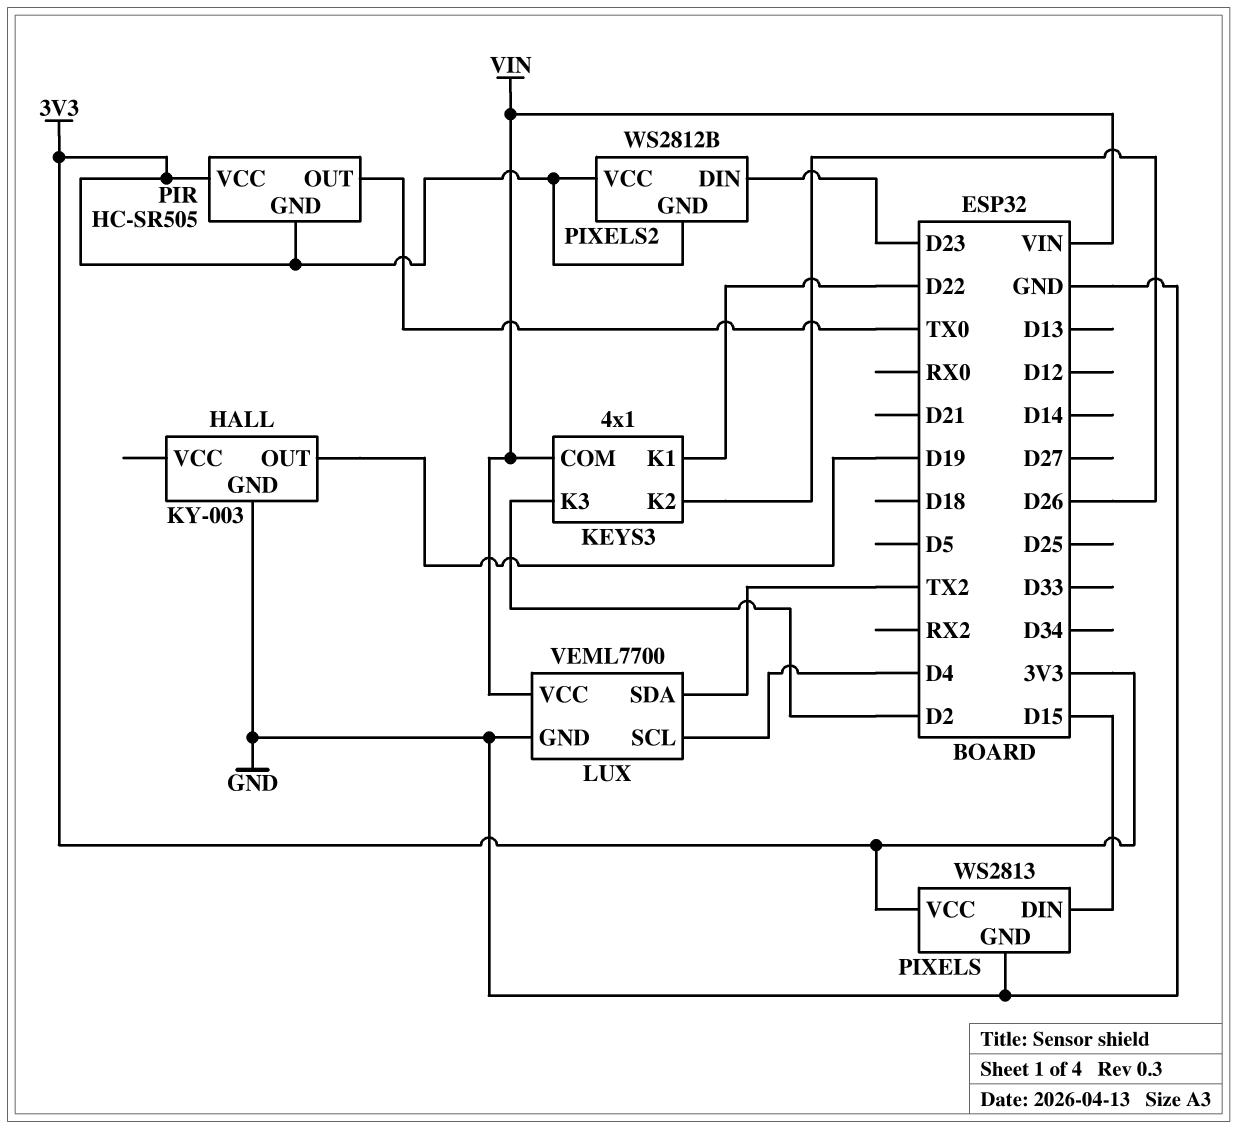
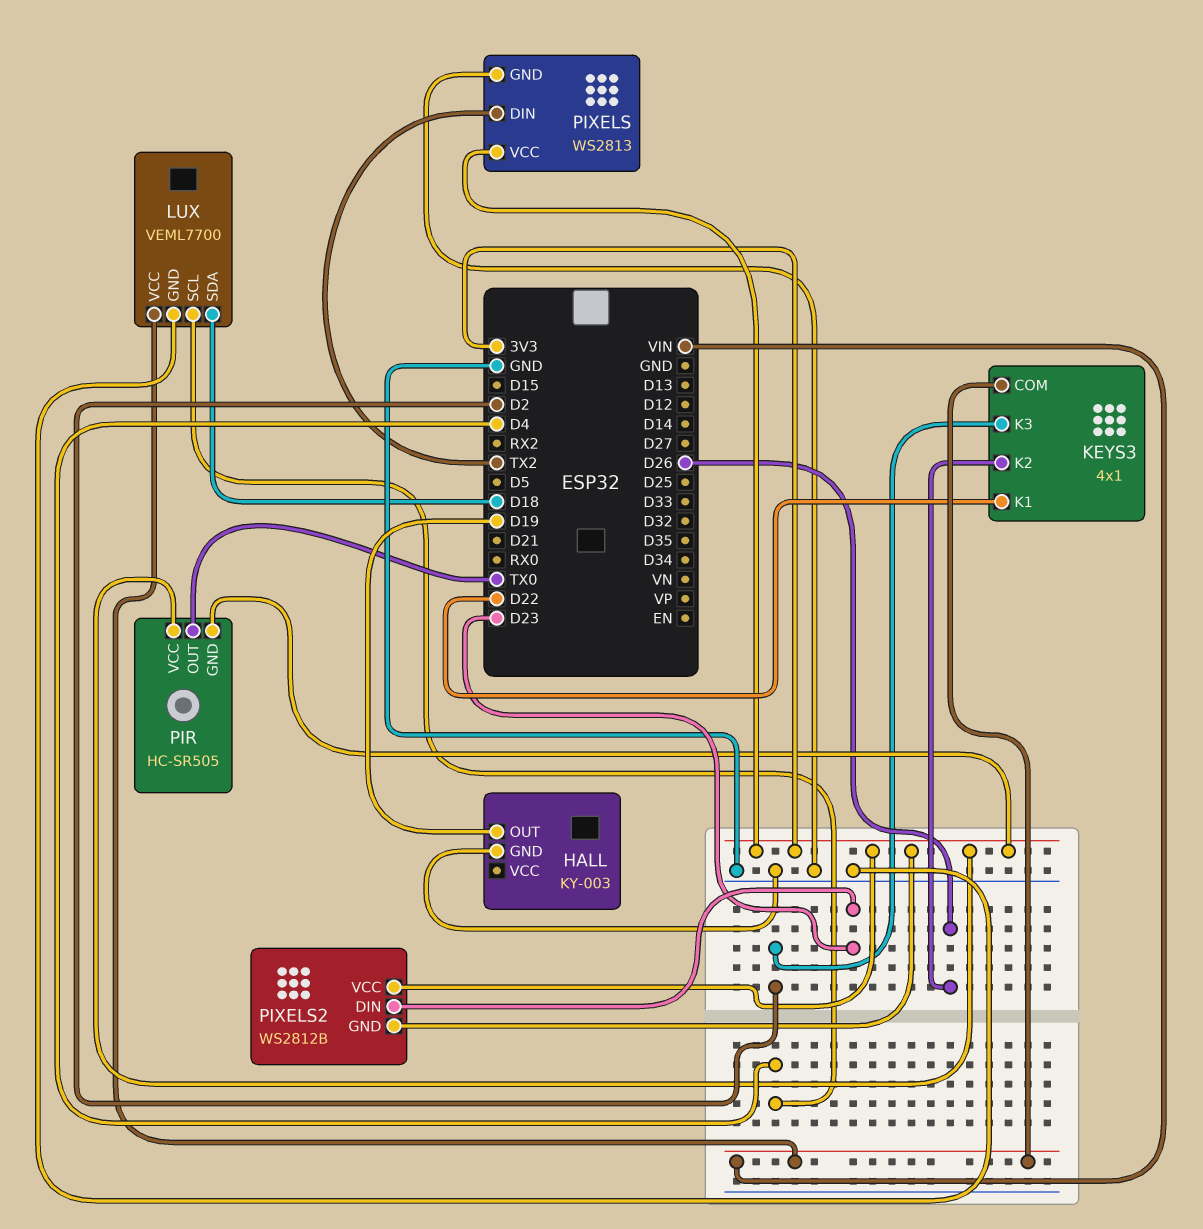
LUX pin SDA: TX2 -> D18
PIXELS pin DIN: D15 -> TX2

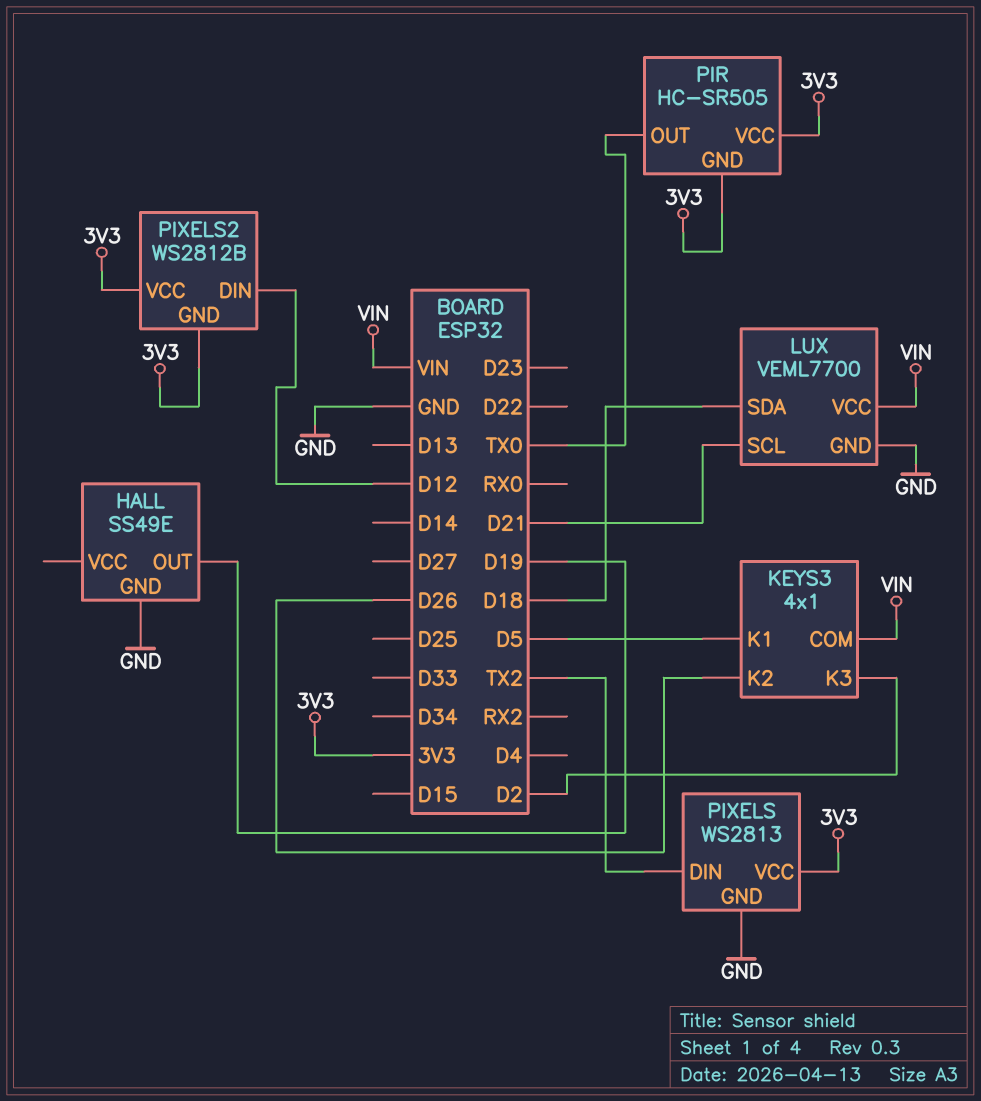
HALL: KY-003 -> SS49E
KEYS3 pin K1: D22 -> D5
LUX pin SCL: D4 -> D21
PIXELS2 pin DIN: D23 -> D12

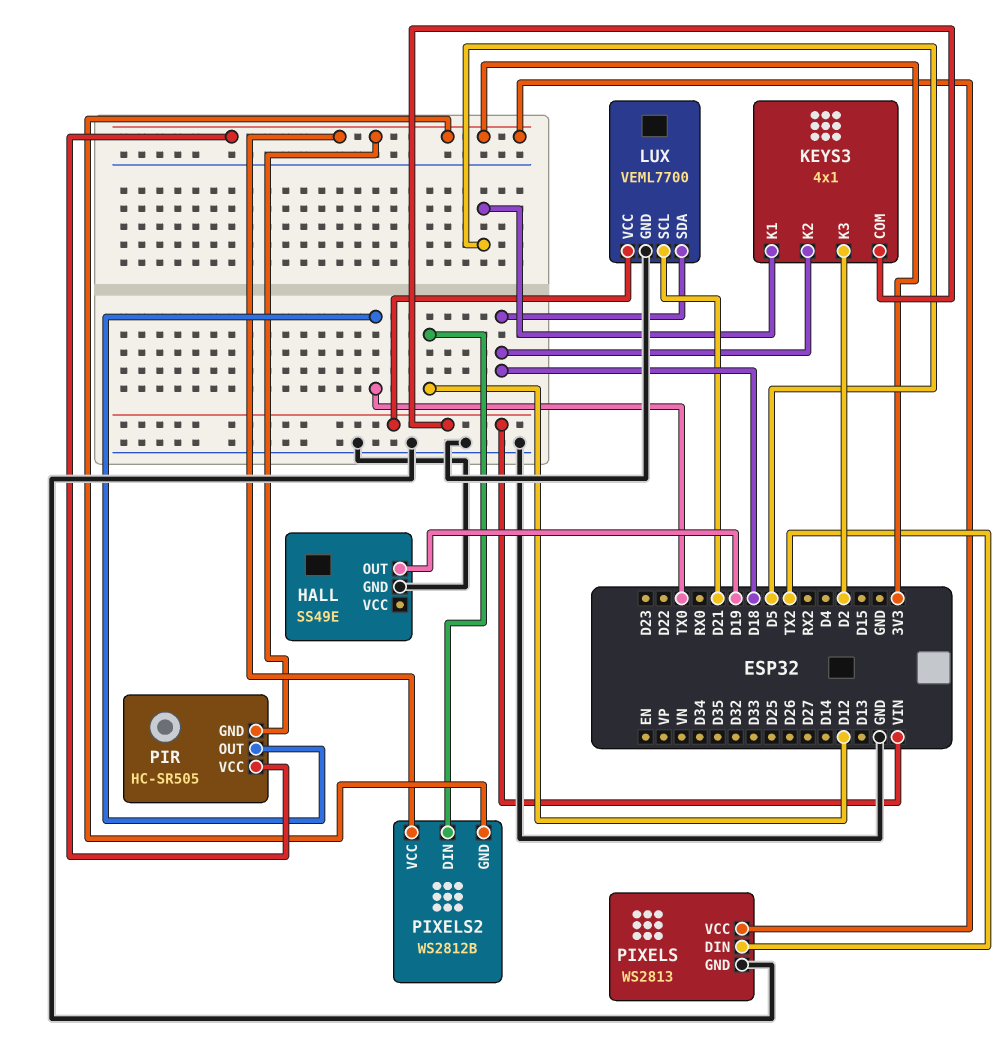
KEYS3 pin K2: D26 -> D18

